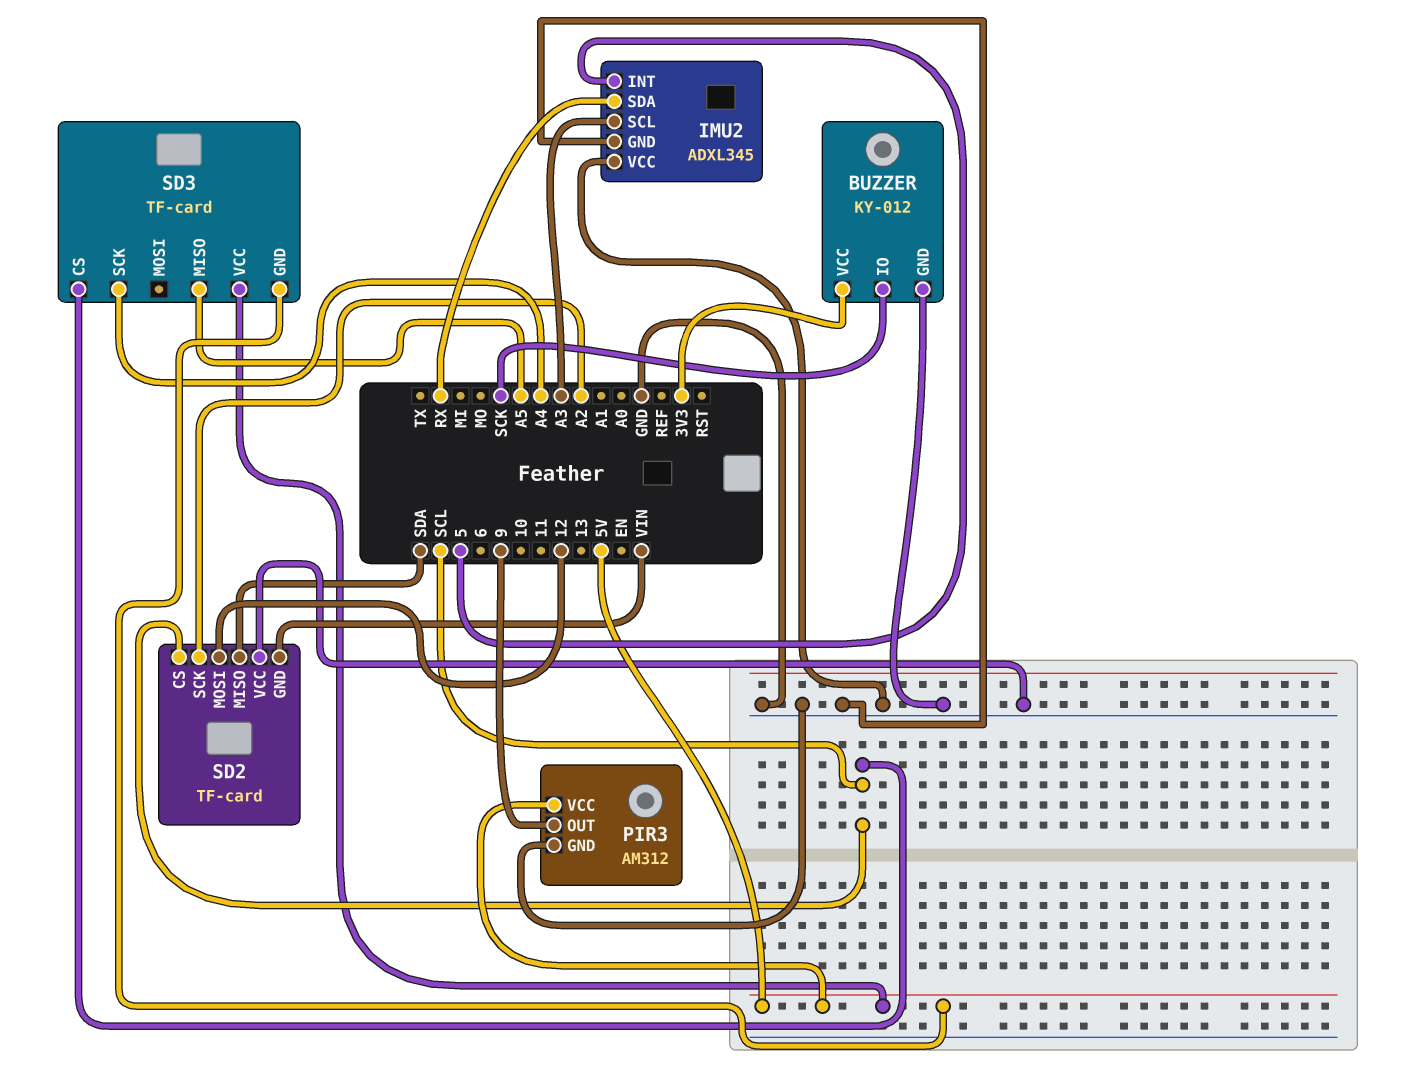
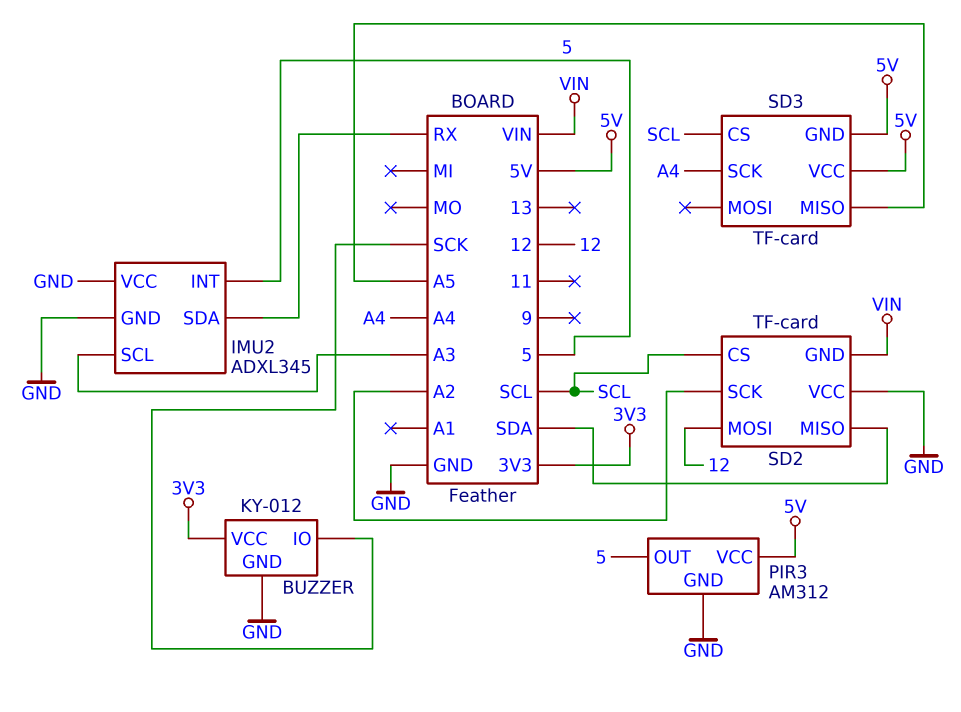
PIR3 pin OUT: 9 -> 5

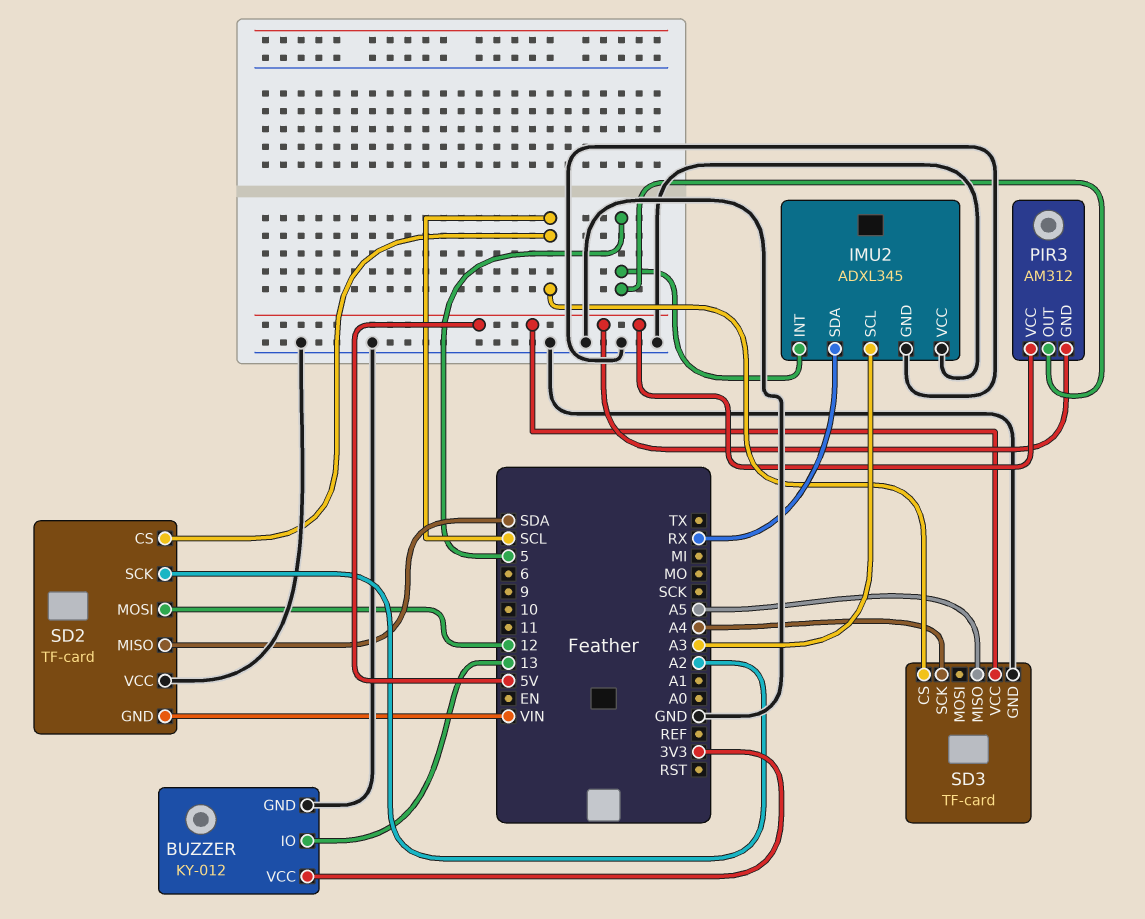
BUZZER pin IO: SCK -> 13
PIR3 pin GND: GND -> 5V
SD3 pin GND: 5V -> GND

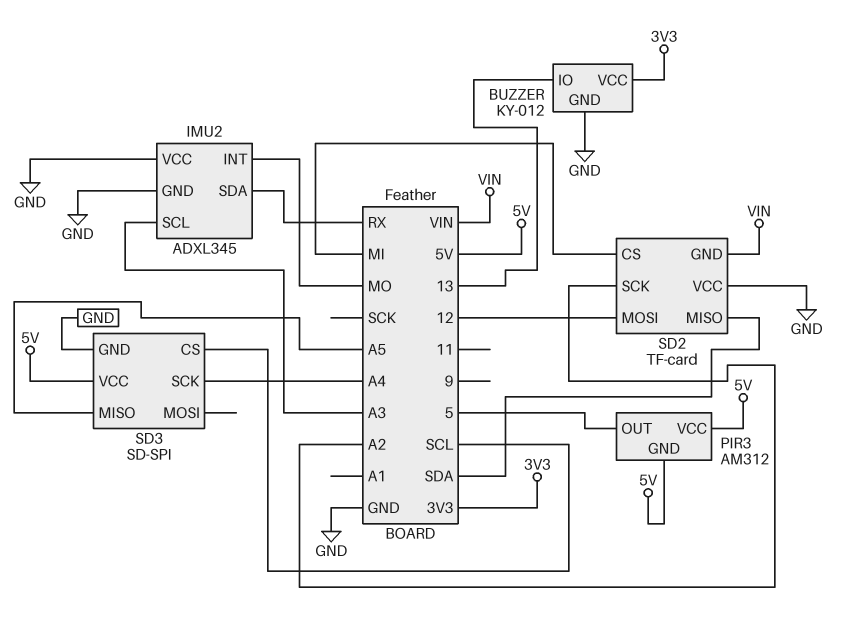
IMU2 pin INT: 5 -> MO
SD2 pin CS: SCL -> MI
SD3: TF-card -> SD-SPI

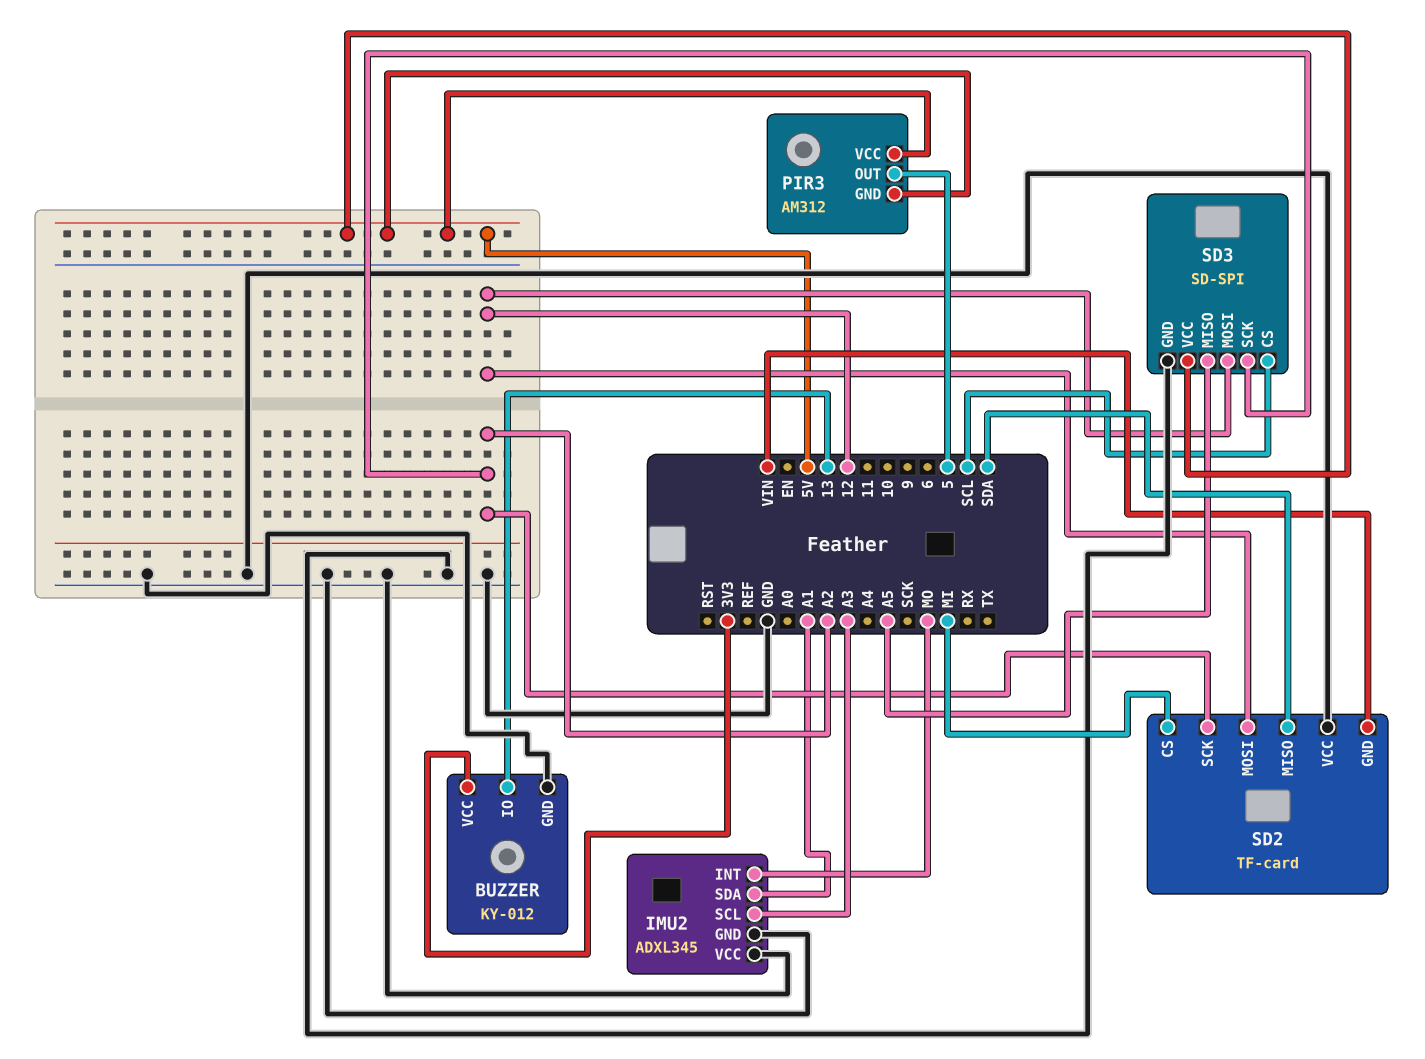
IMU2 pin SDA: RX -> A1
SD3 pin MOSI: none -> 12
SD3 pin SCK: A4 -> A2

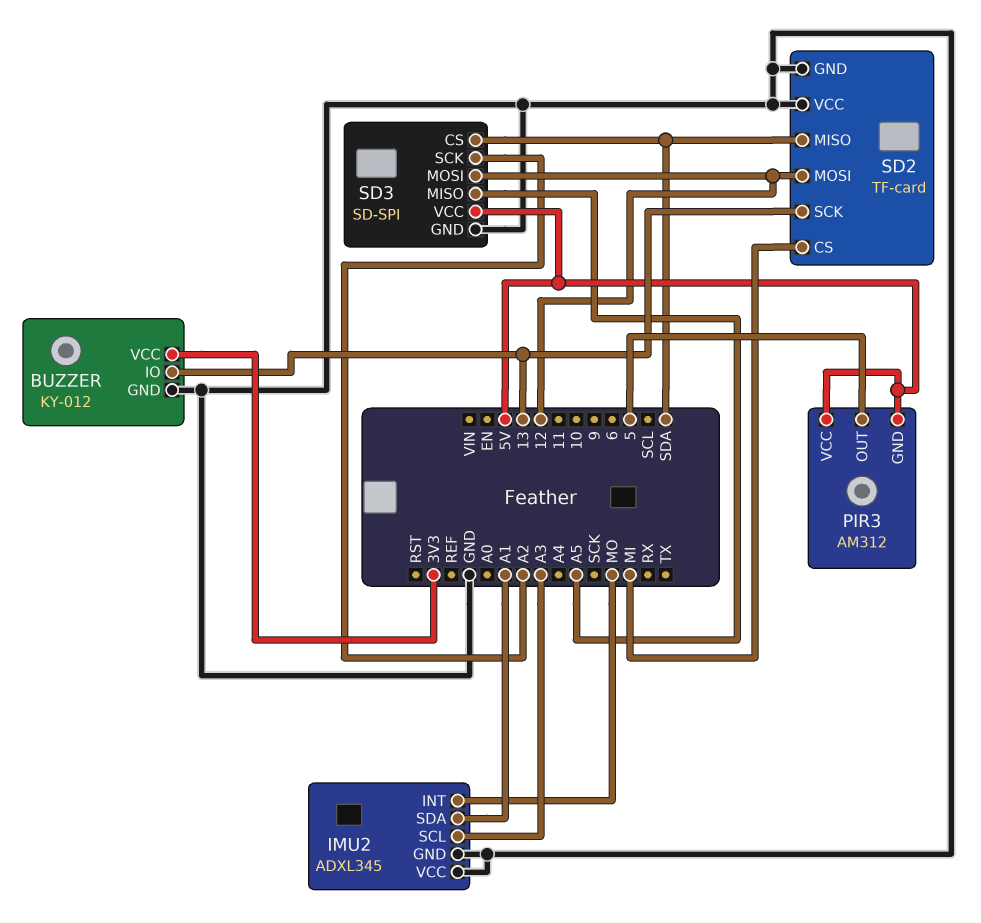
SD2 pin GND: VIN -> GND
SD2 pin SCK: A2 -> 13
SD3 pin CS: SCL -> SDA

